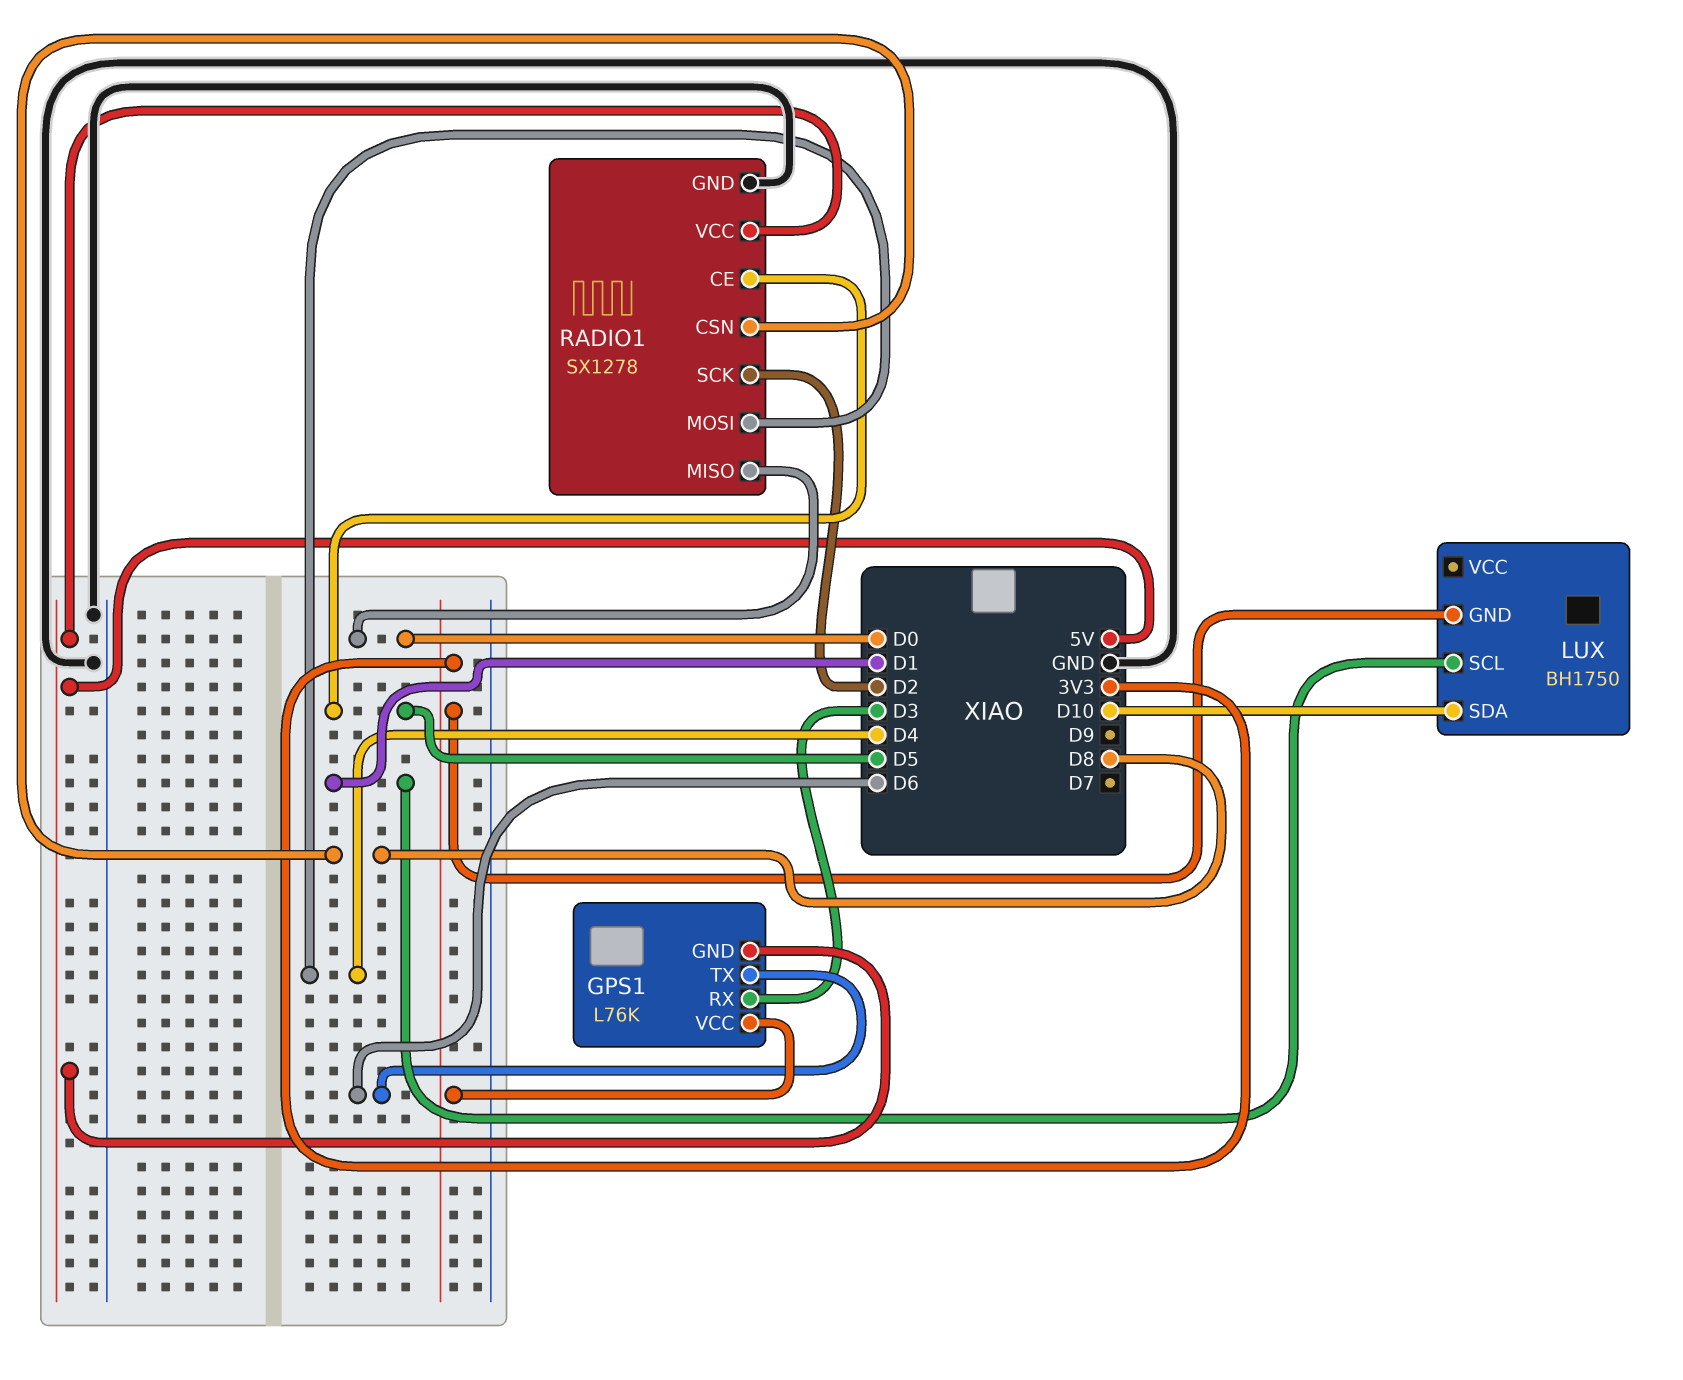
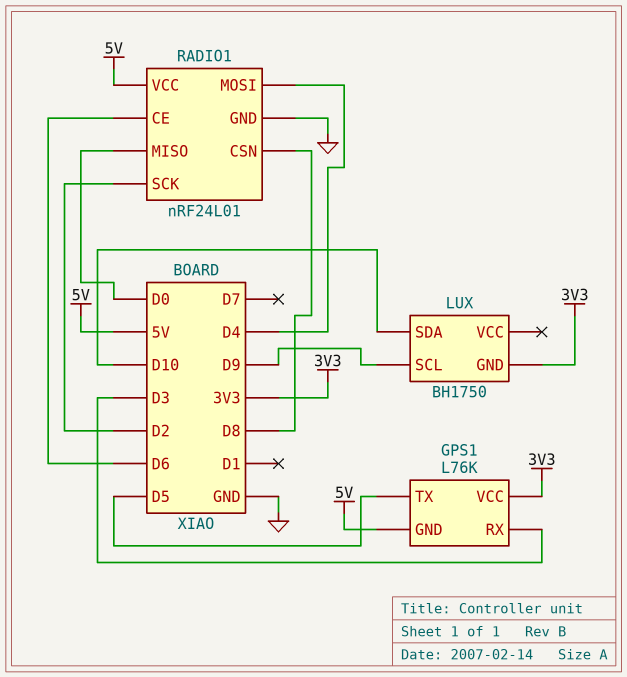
GPS1 pin TX: D6 -> D5
LUX pin SCL: D1 -> D9
RADIO1: SX1278 -> nRF24L01
RADIO1 pin CE: D5 -> D6

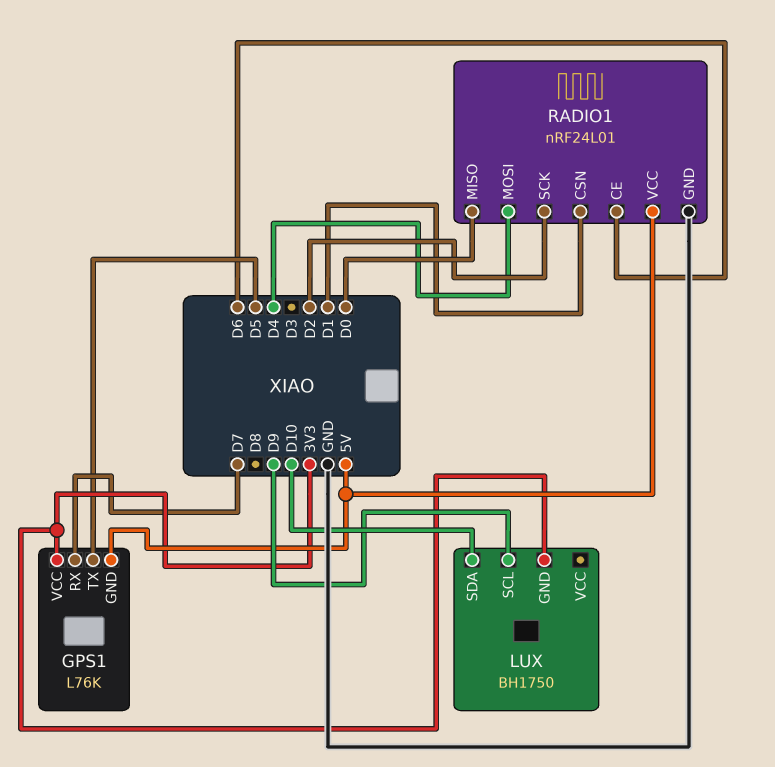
GPS1 pin RX: D3 -> D7
RADIO1 pin CSN: D8 -> D1

